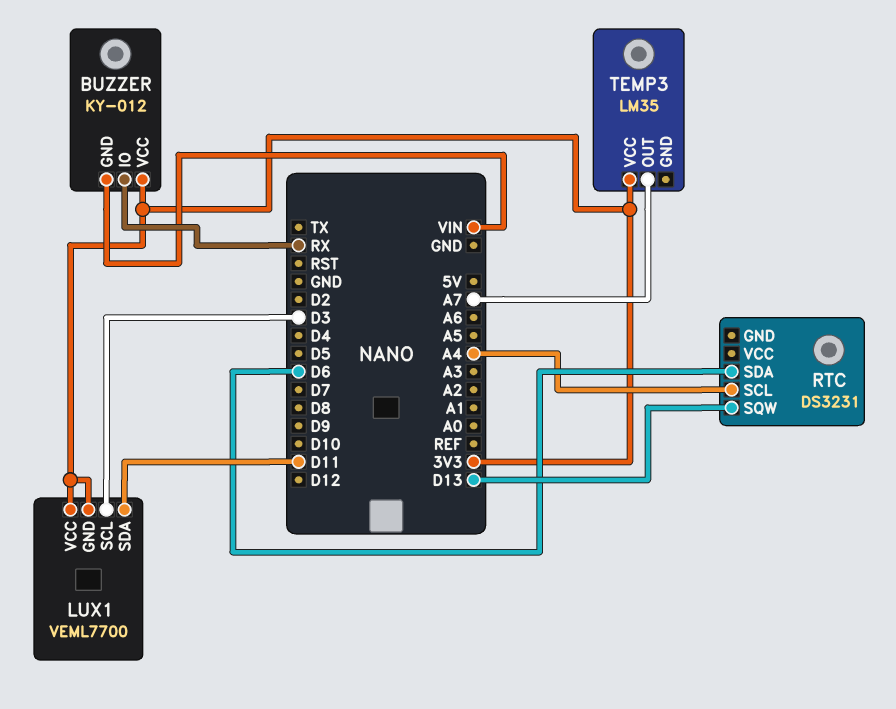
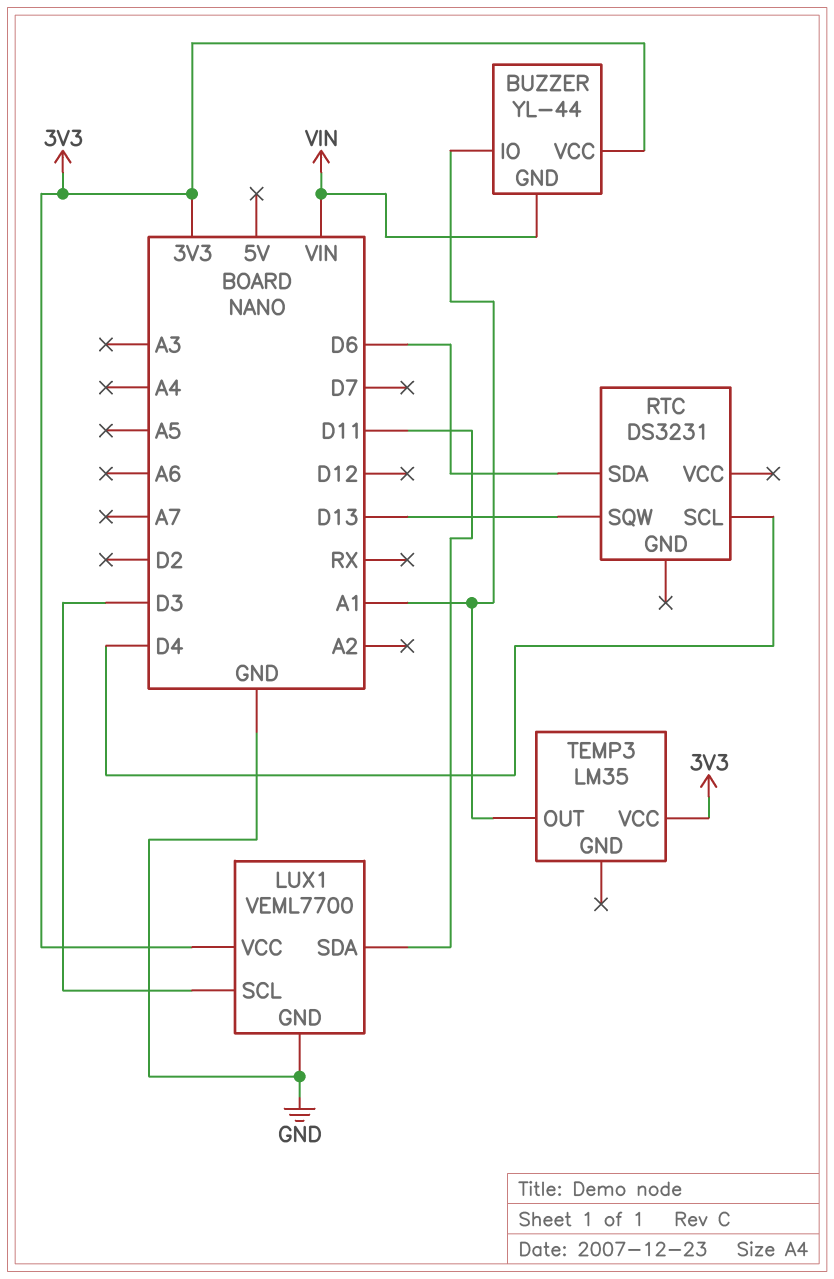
BUZZER: KY-012 -> YL-44
BUZZER pin IO: RX -> A1
LUX1 pin GND: 3V3 -> GND
RTC pin SCL: A4 -> D4
TEMP3 pin OUT: A7 -> A1

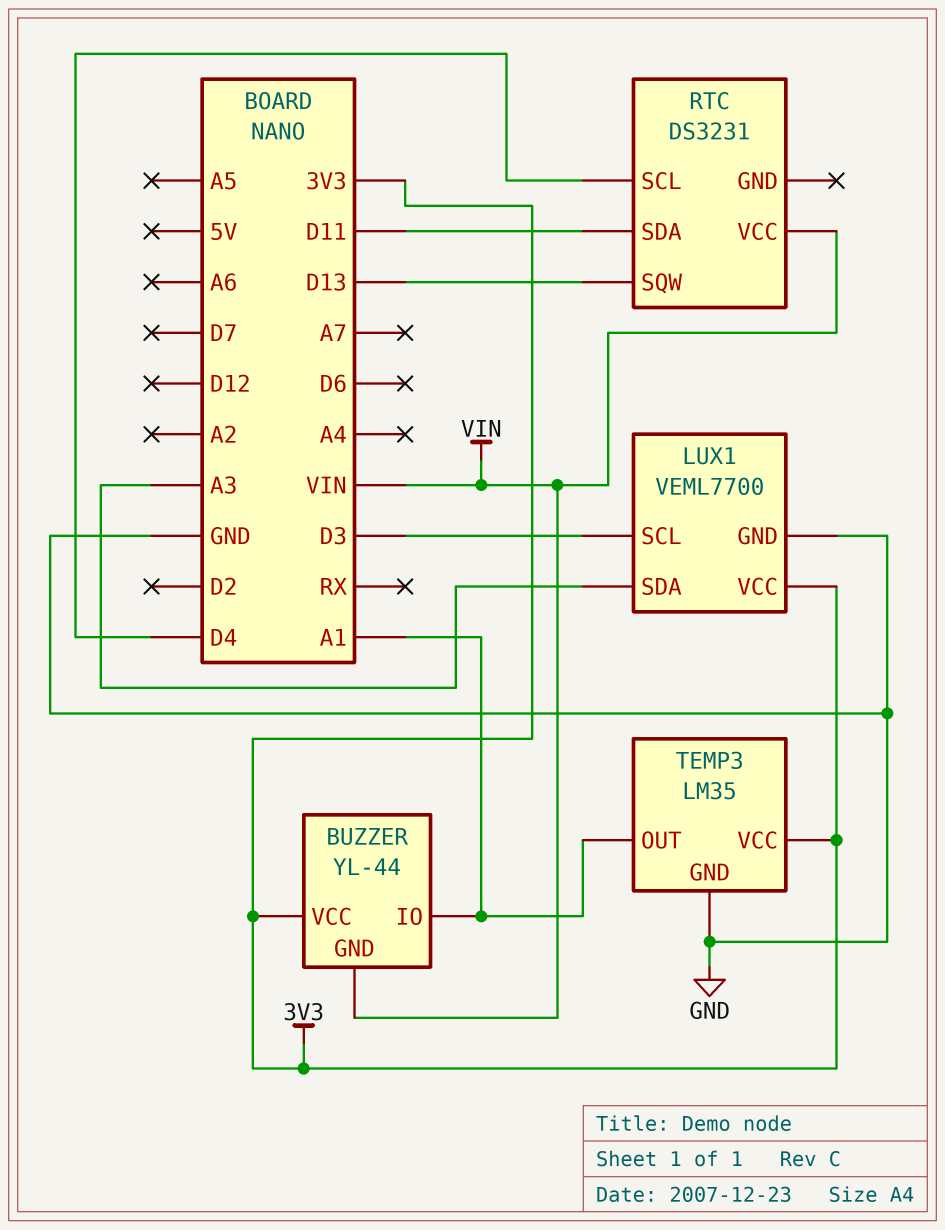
LUX1 pin SDA: D11 -> A3
RTC pin SDA: D6 -> D11
RTC pin VCC: none -> VIN
TEMP3 pin GND: none -> GND

